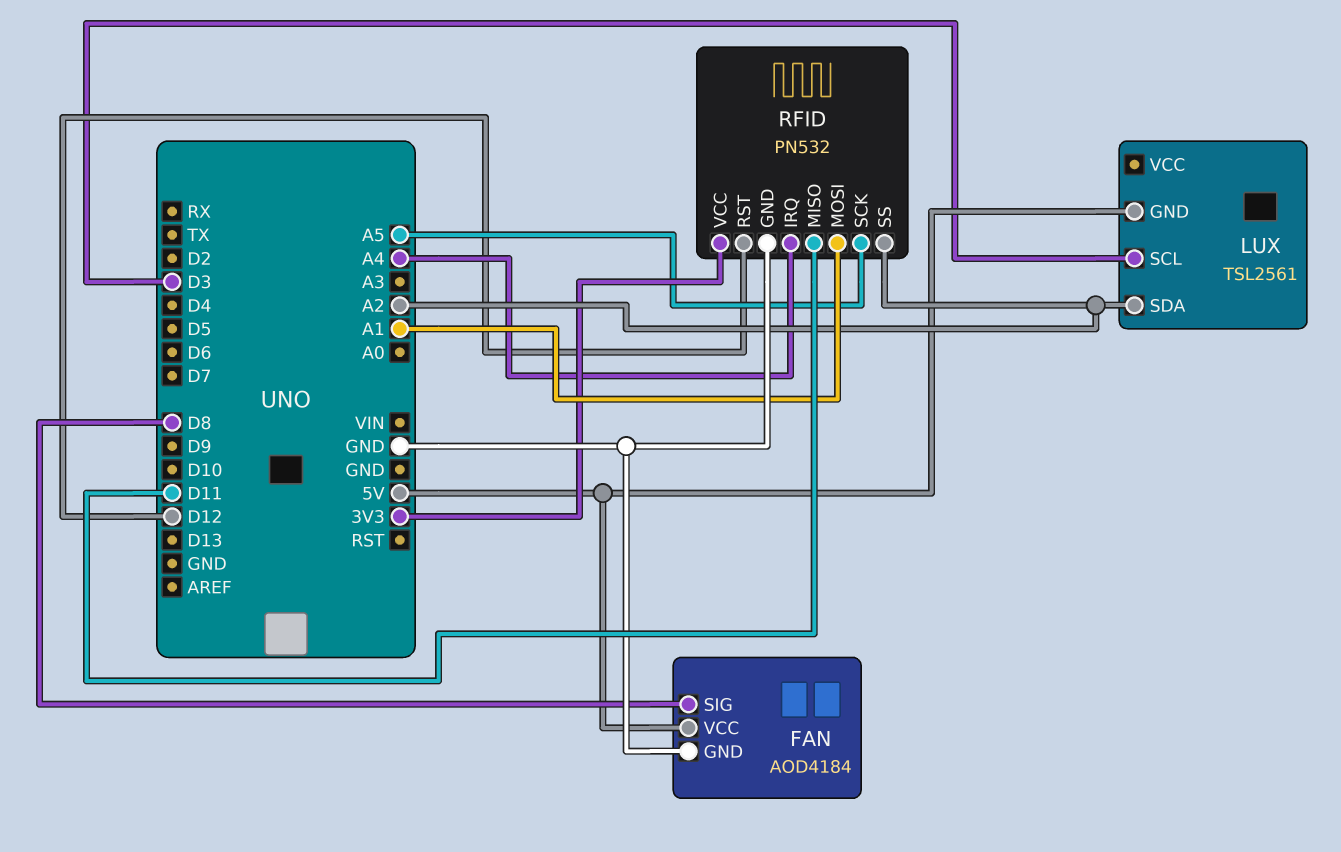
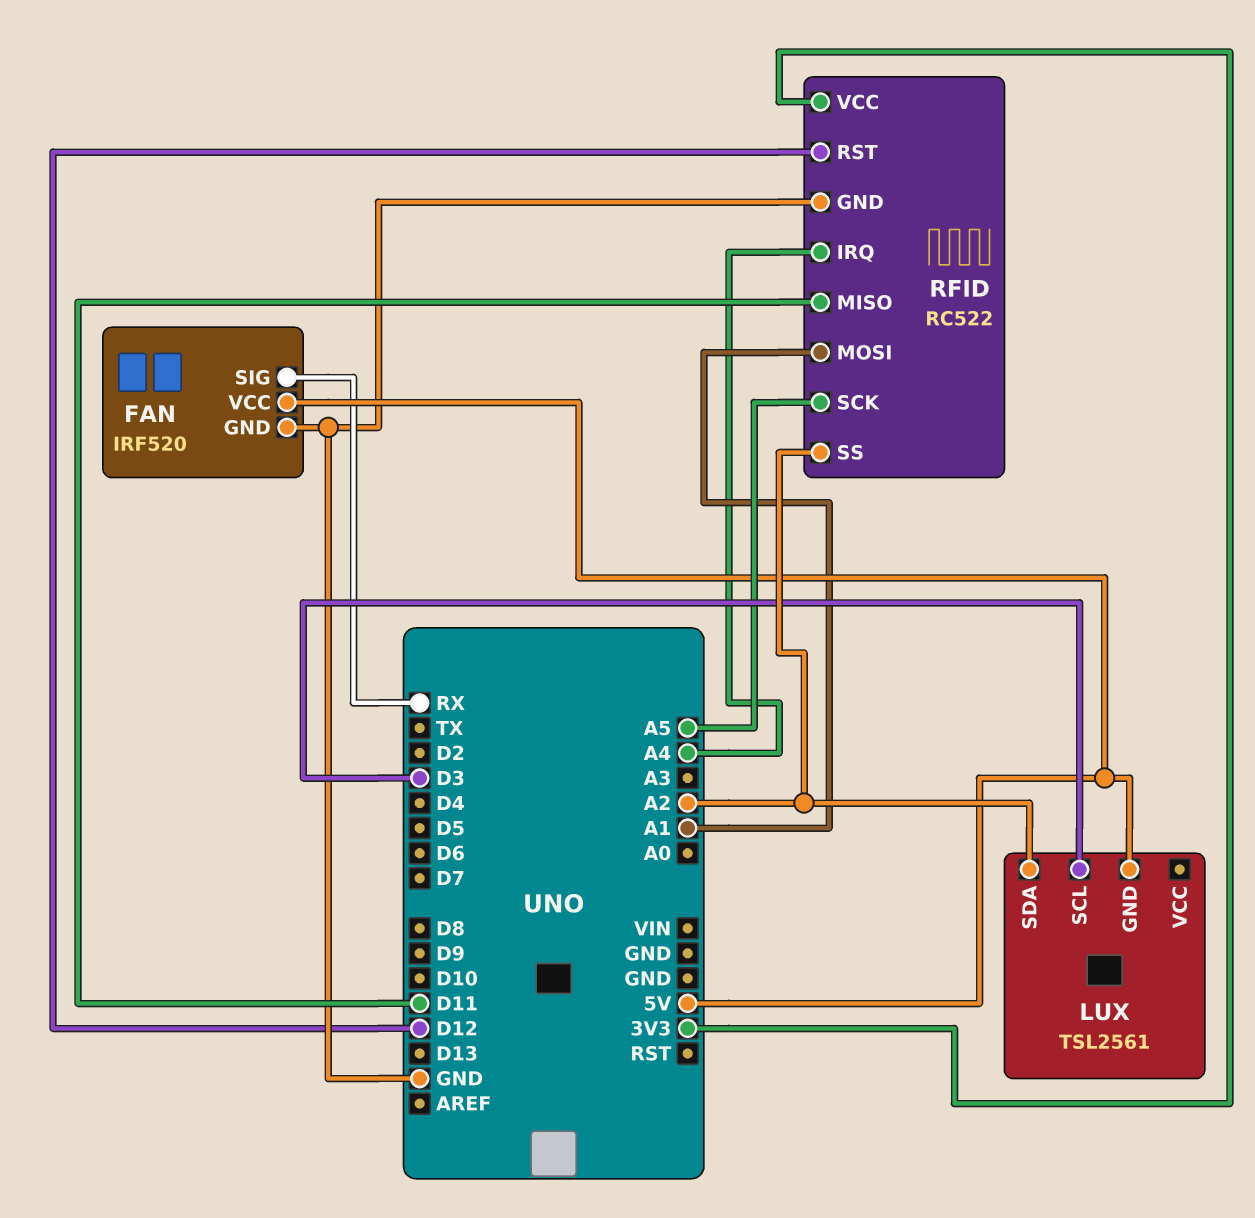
FAN: AOD4184 -> IRF520
FAN pin SIG: D8 -> RX
RFID: PN532 -> RC522

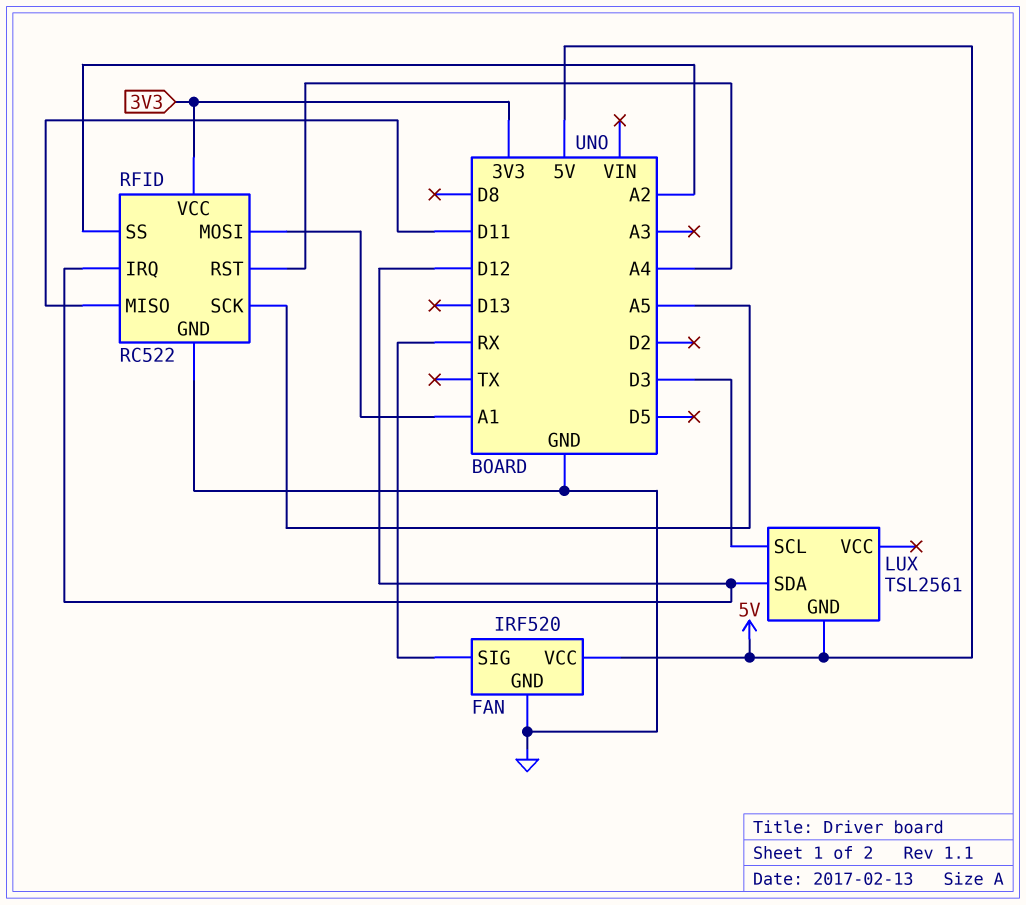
LUX pin SDA: A2 -> D12
RFID pin IRQ: A4 -> D12
RFID pin RST: D12 -> A4

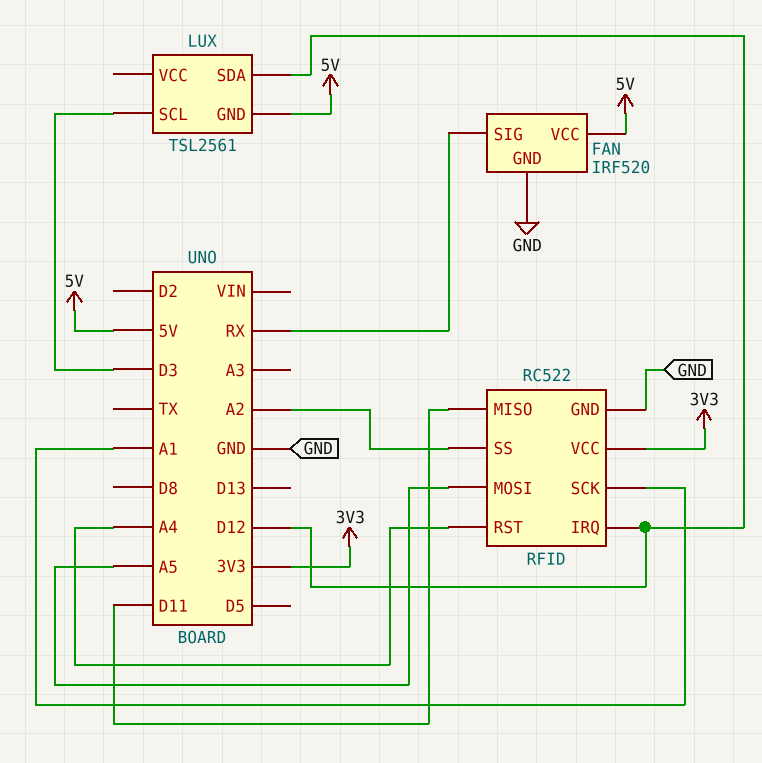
RFID pin MOSI: A1 -> A5
RFID pin SCK: A5 -> A1

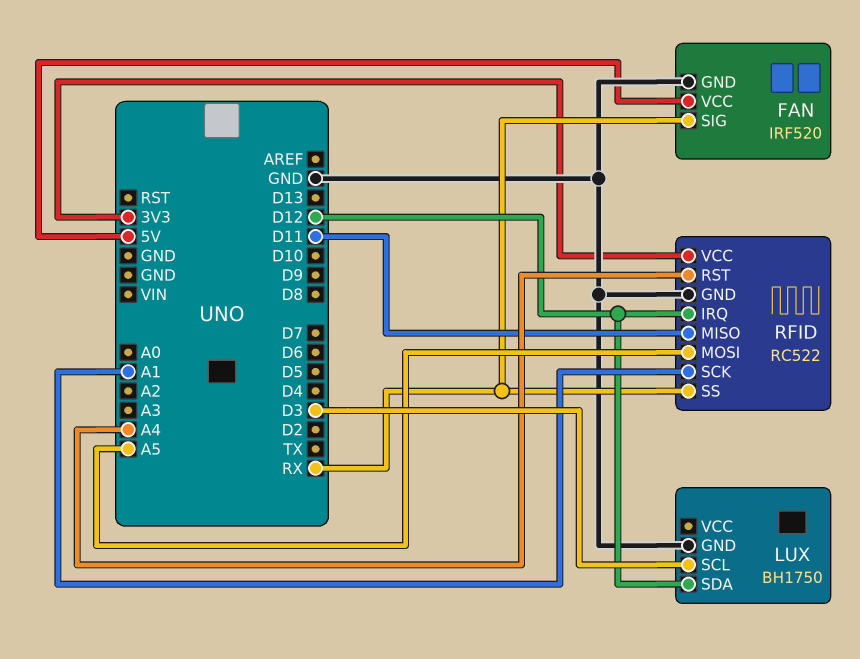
LUX: TSL2561 -> BH1750
LUX pin GND: 5V -> GND
RFID pin SS: A2 -> RX

